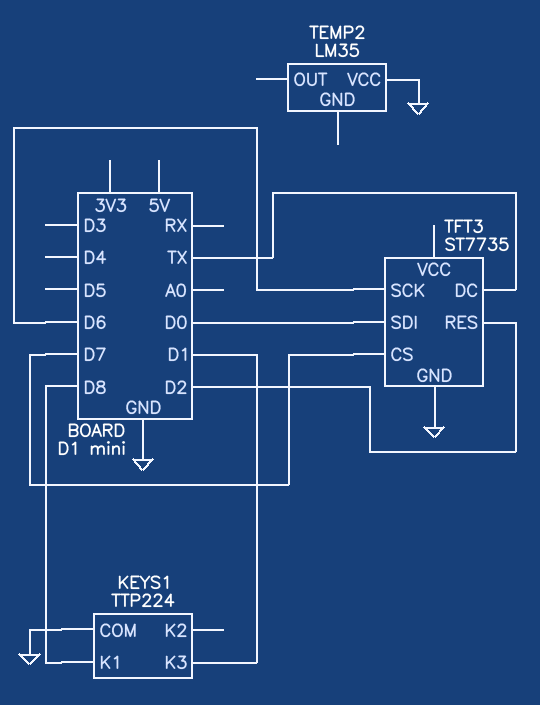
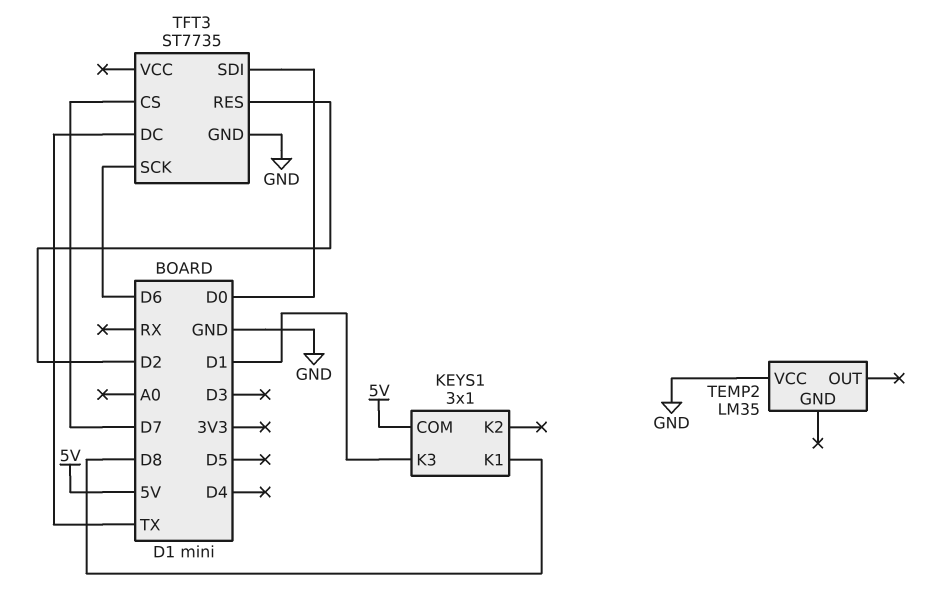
KEYS1: TTP224 -> 3x1
KEYS1 pin COM: GND -> 5V

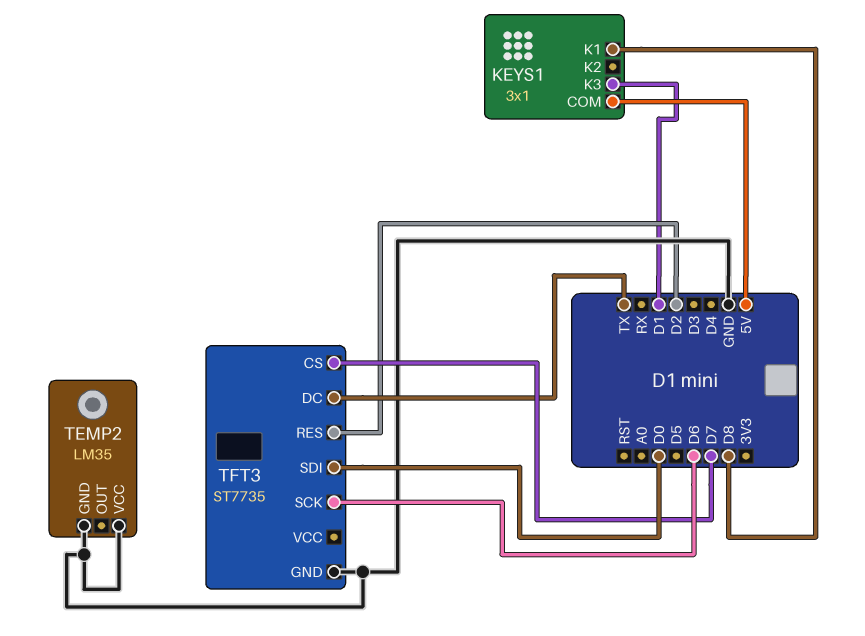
TEMP2 pin GND: none -> GND

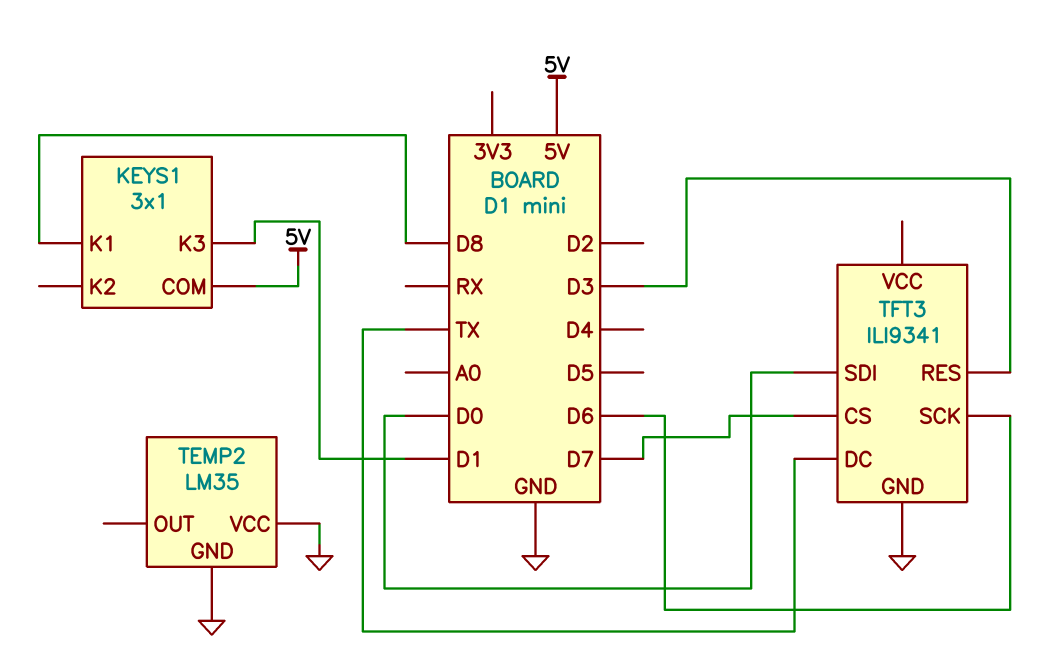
TFT3: ST7735 -> ILI9341
TFT3 pin RES: D2 -> D3

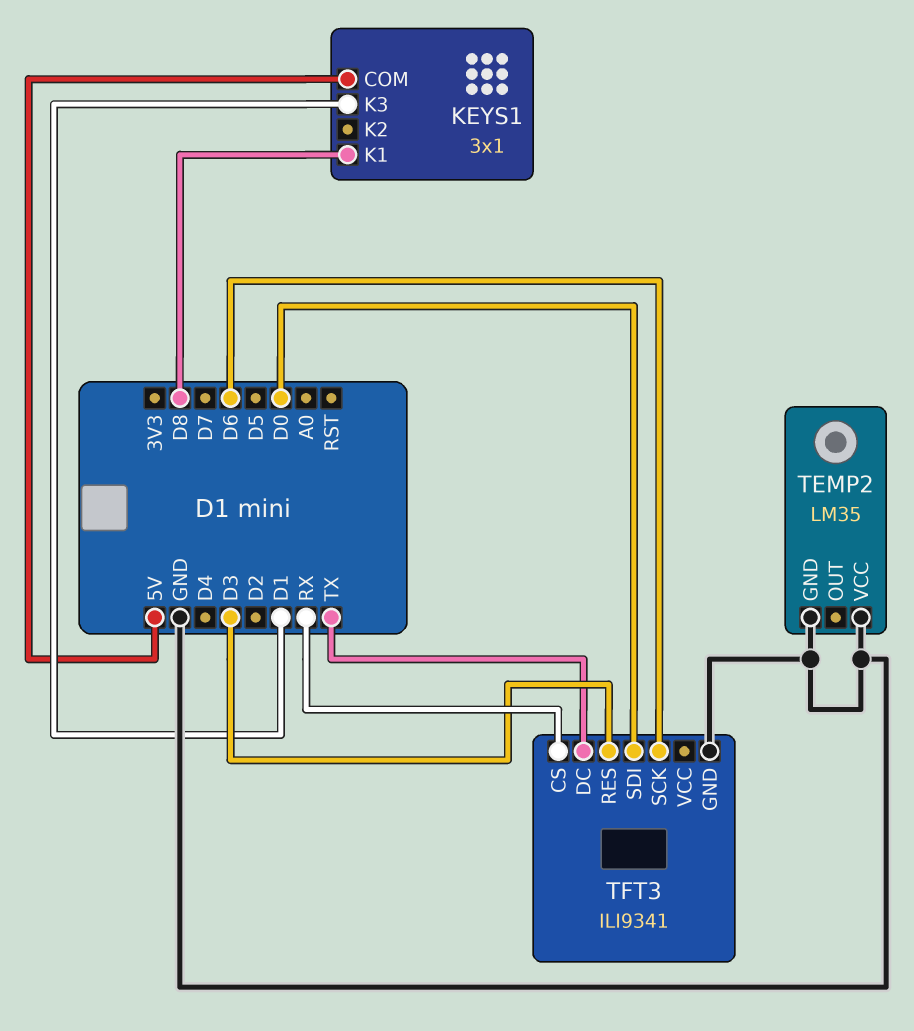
TFT3 pin CS: D7 -> RX

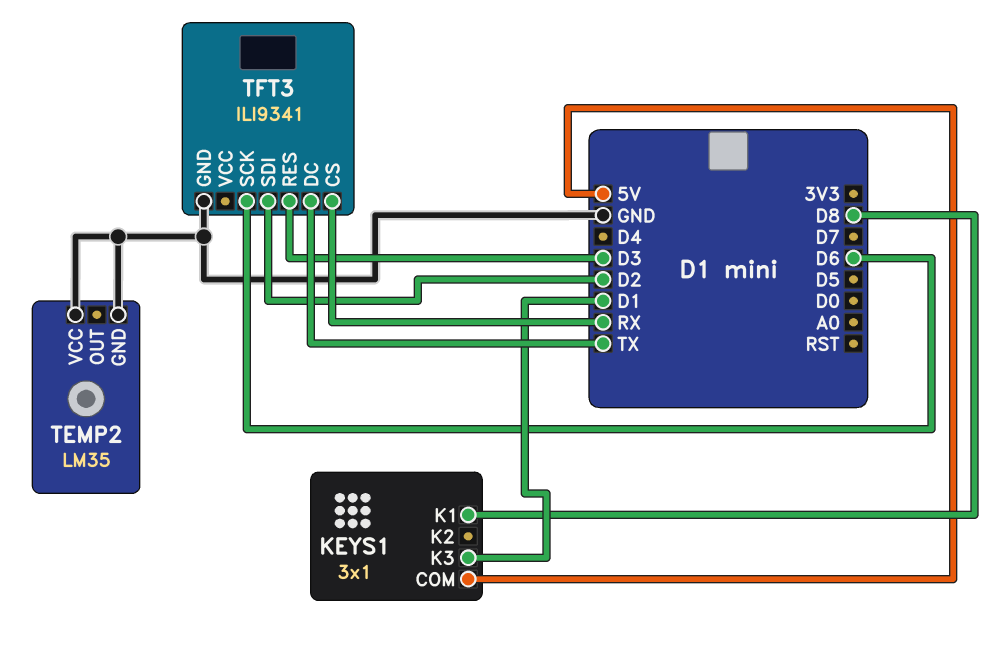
TFT3 pin SDI: D0 -> D2

